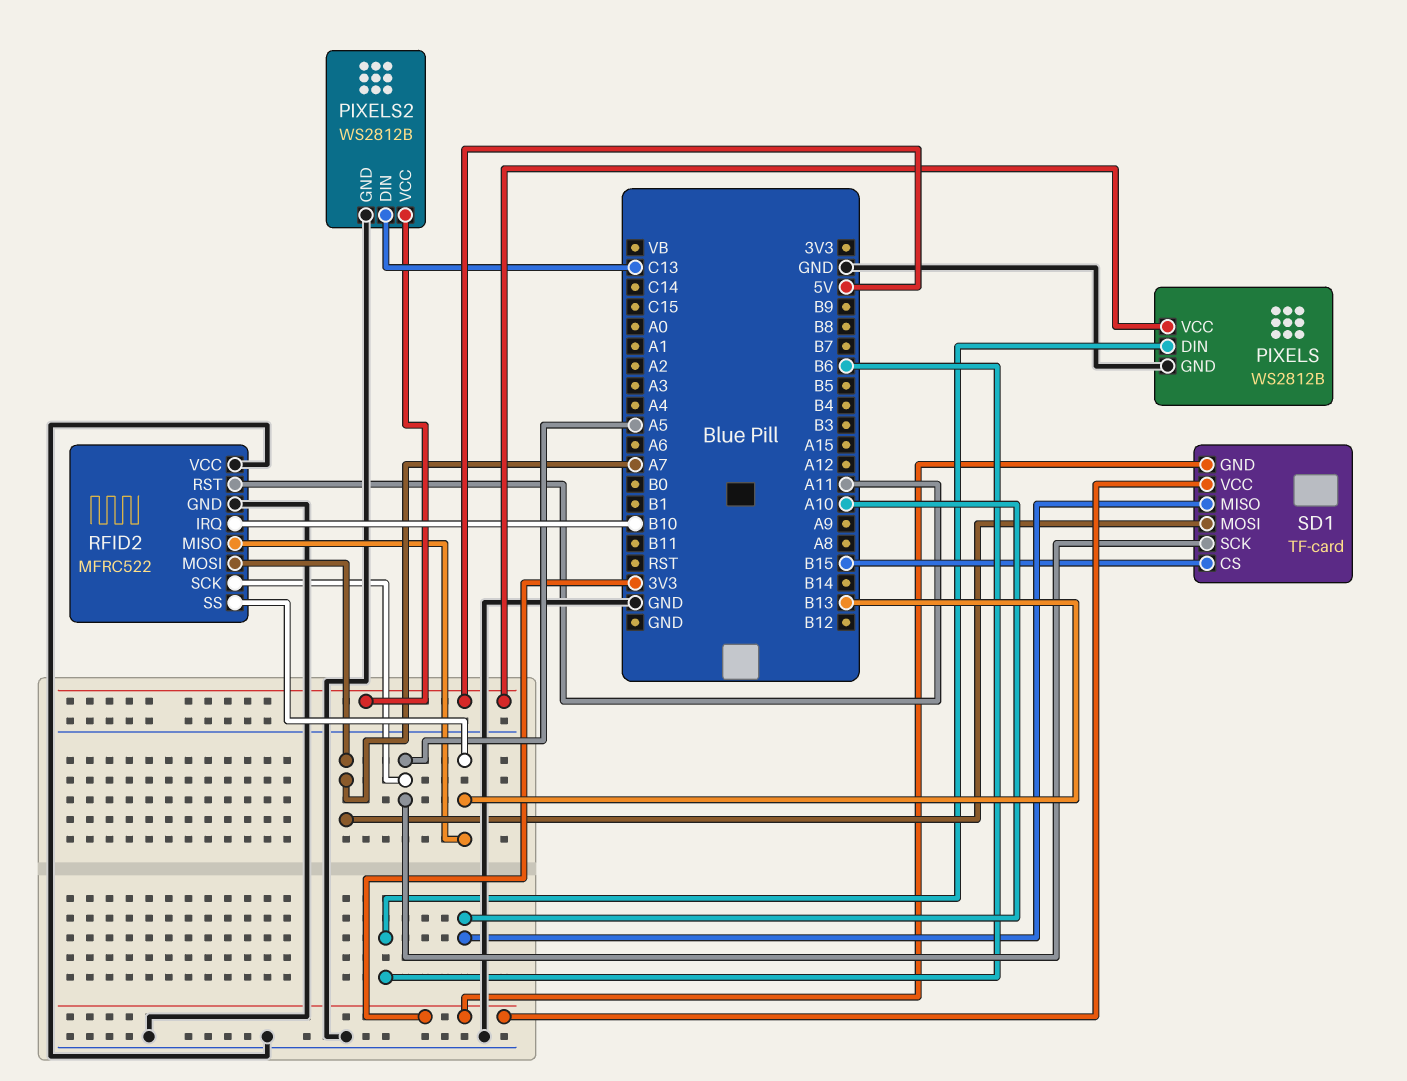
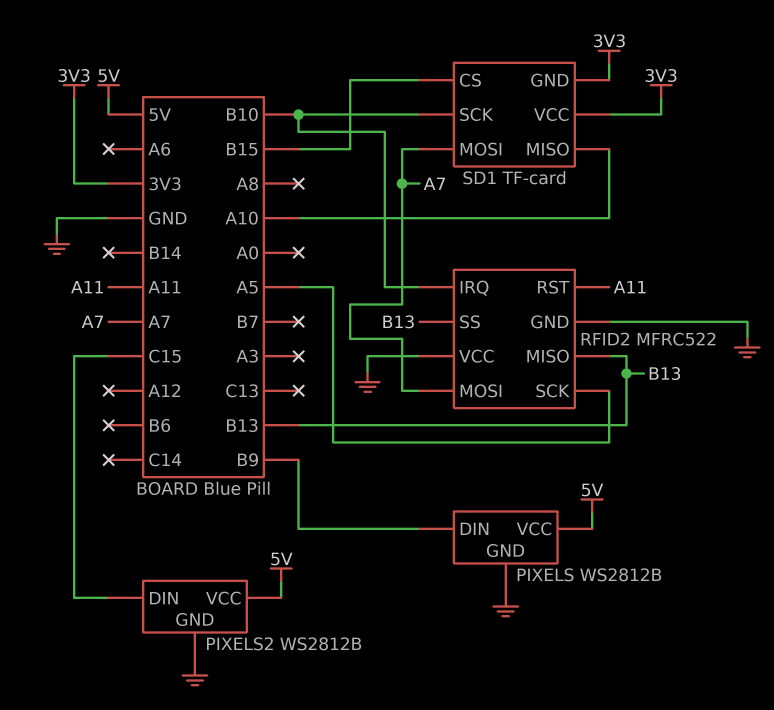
PIXELS pin DIN: B6 -> B9
PIXELS2 pin DIN: C13 -> C15
SD1 pin SCK: A5 -> B10

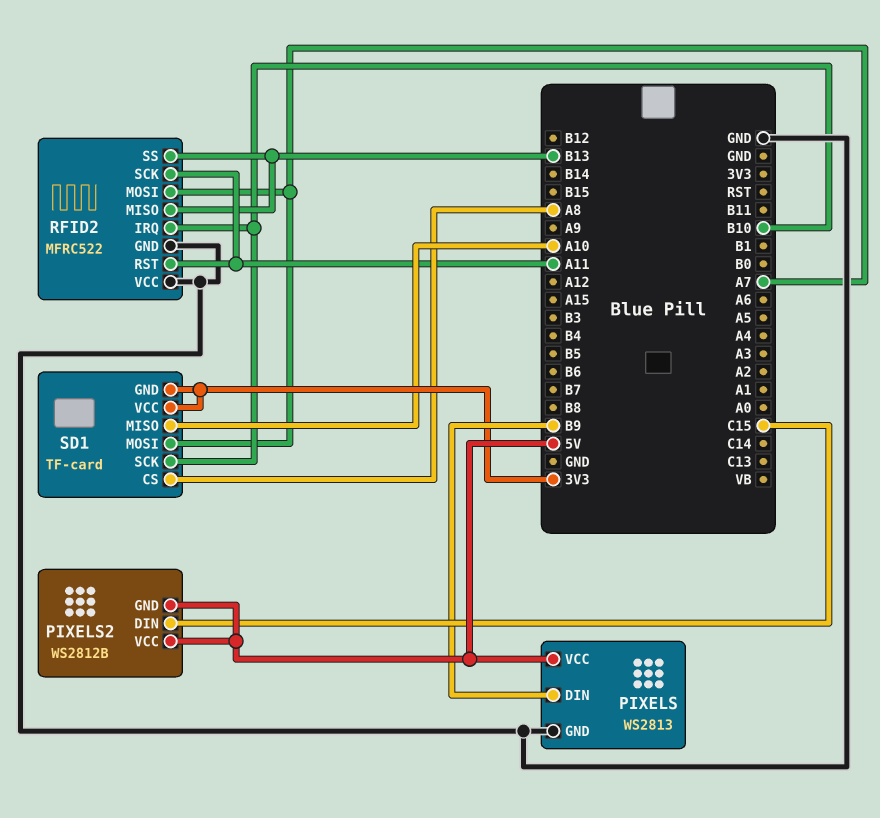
PIXELS: WS2812B -> WS2813
PIXELS2 pin GND: GND -> 5V
RFID2 pin SCK: A5 -> A11
SD1 pin CS: B15 -> A8

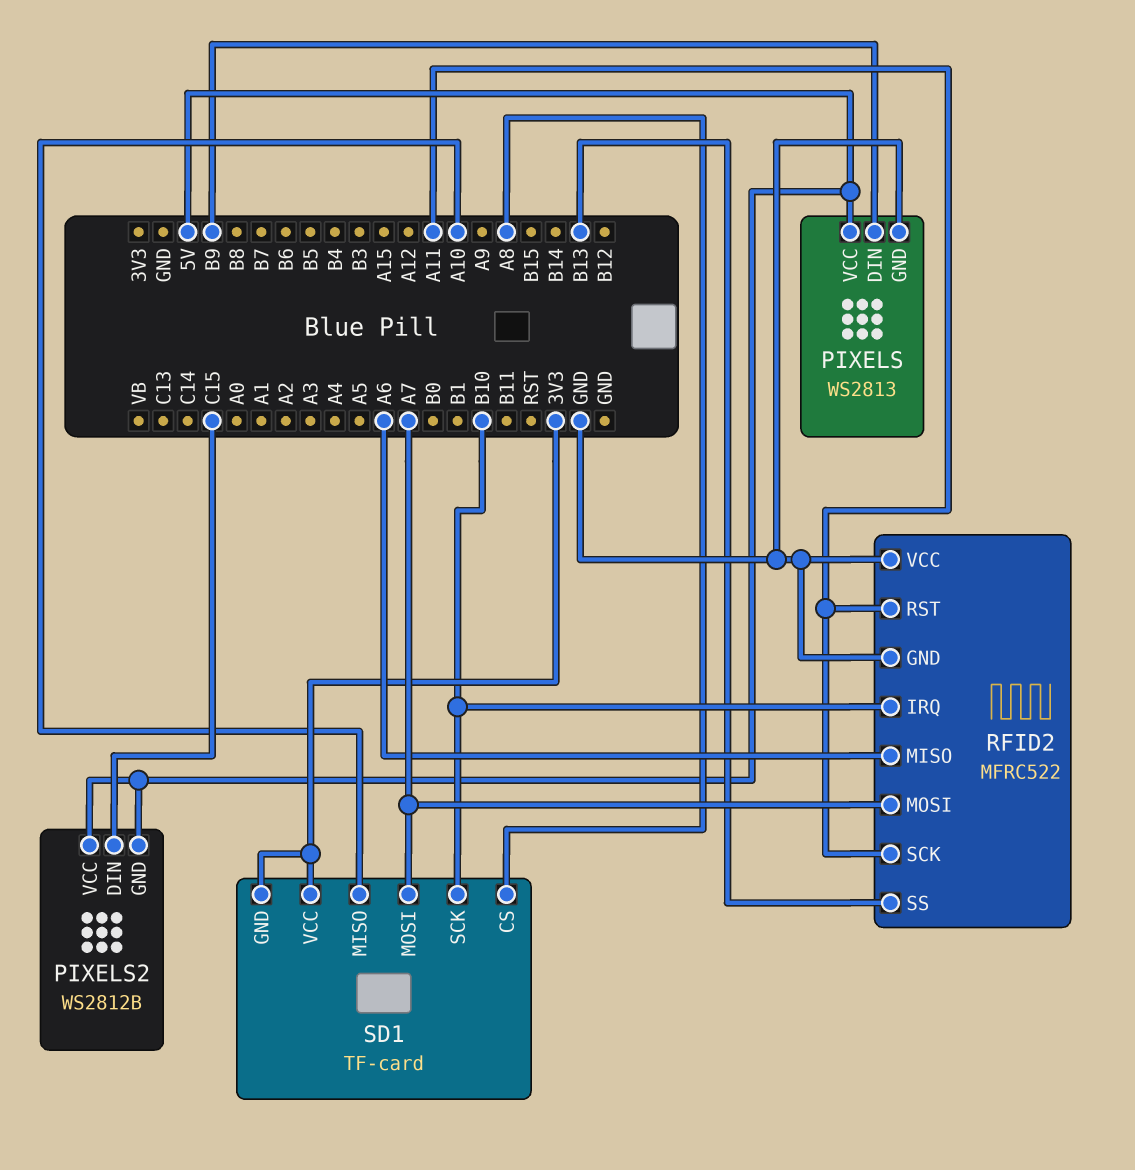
RFID2 pin MISO: B13 -> A6

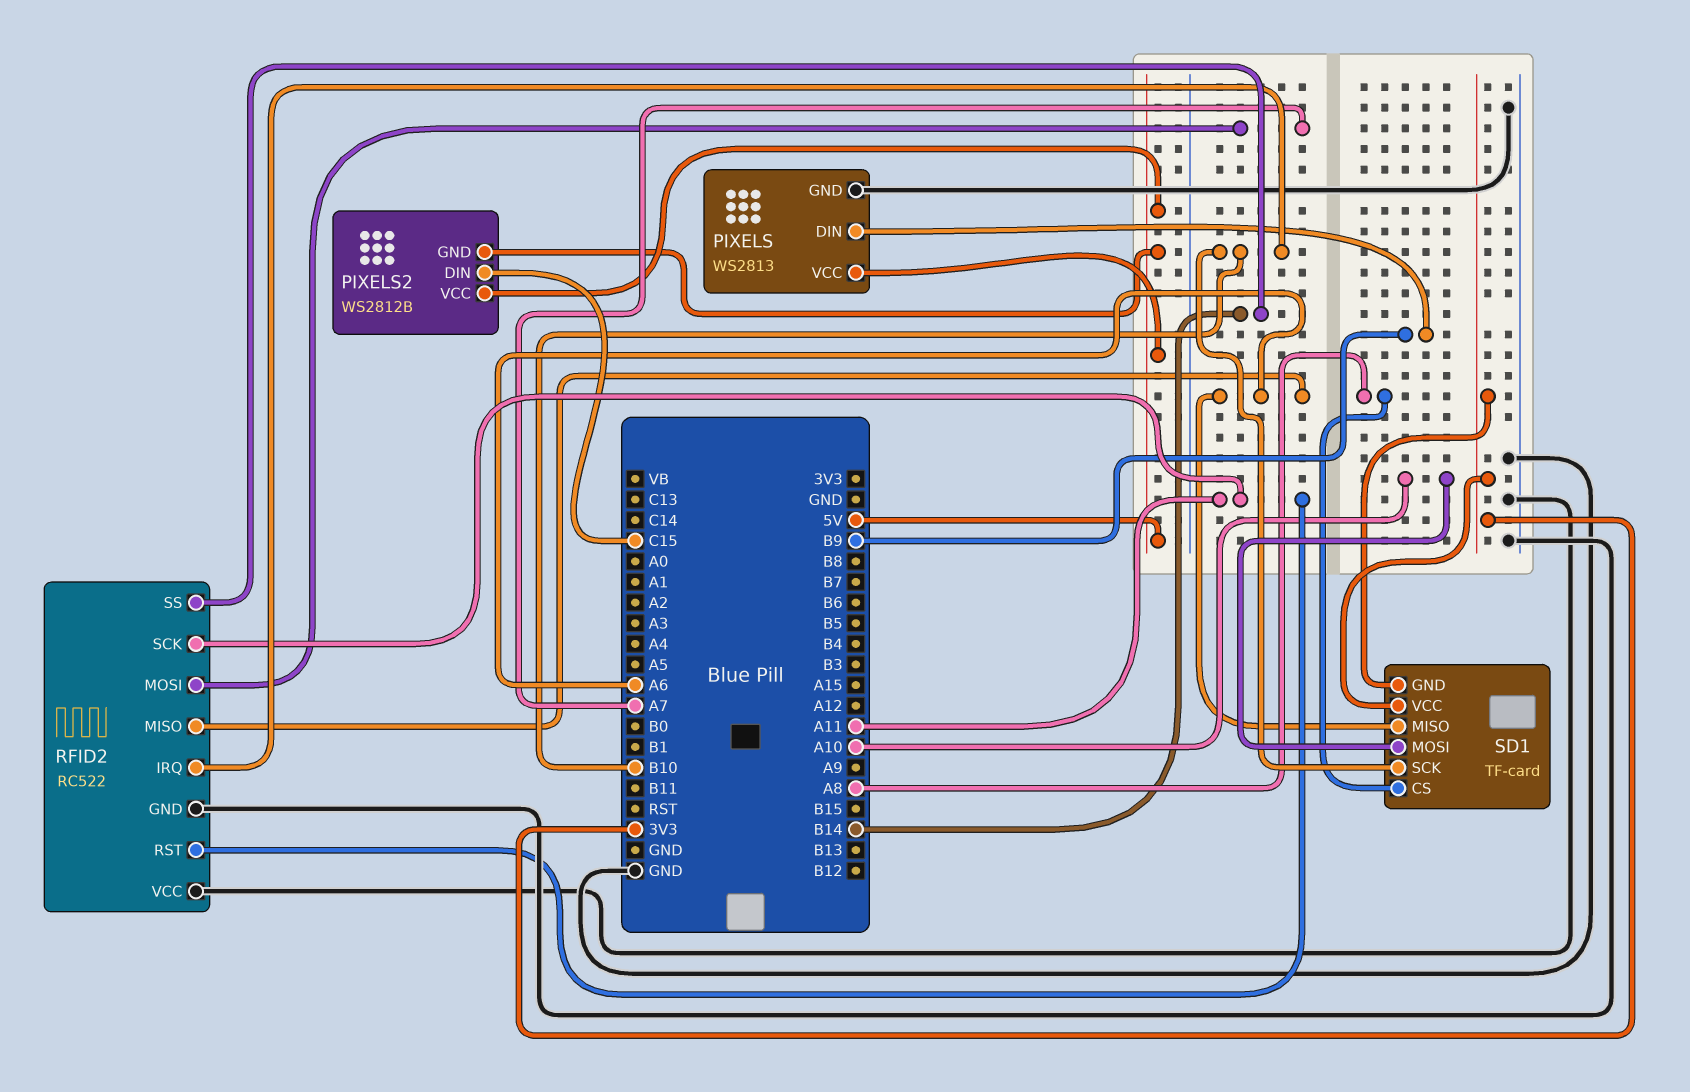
RFID2: MFRC522 -> RC522
RFID2 pin SS: B13 -> B14
SD1 pin MISO: A10 -> A6
SD1 pin MOSI: A7 -> A10

